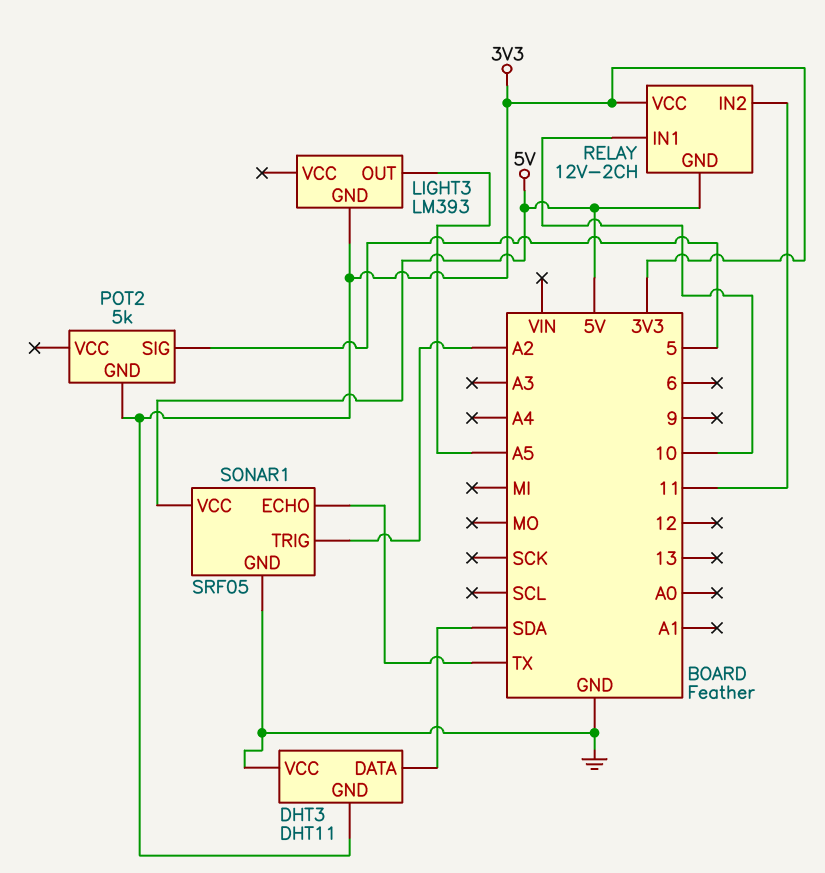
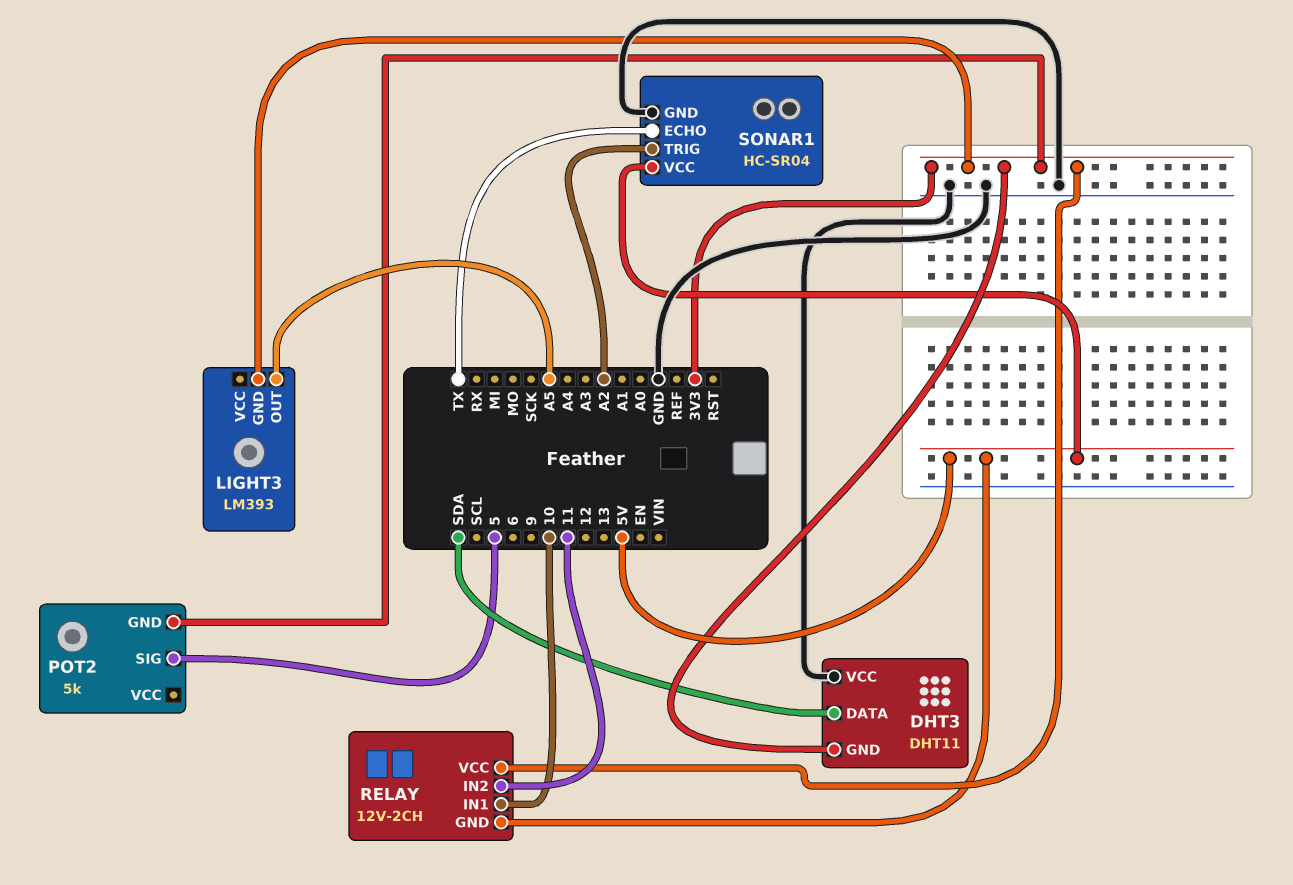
SONAR1: SRF05 -> HC-SR04

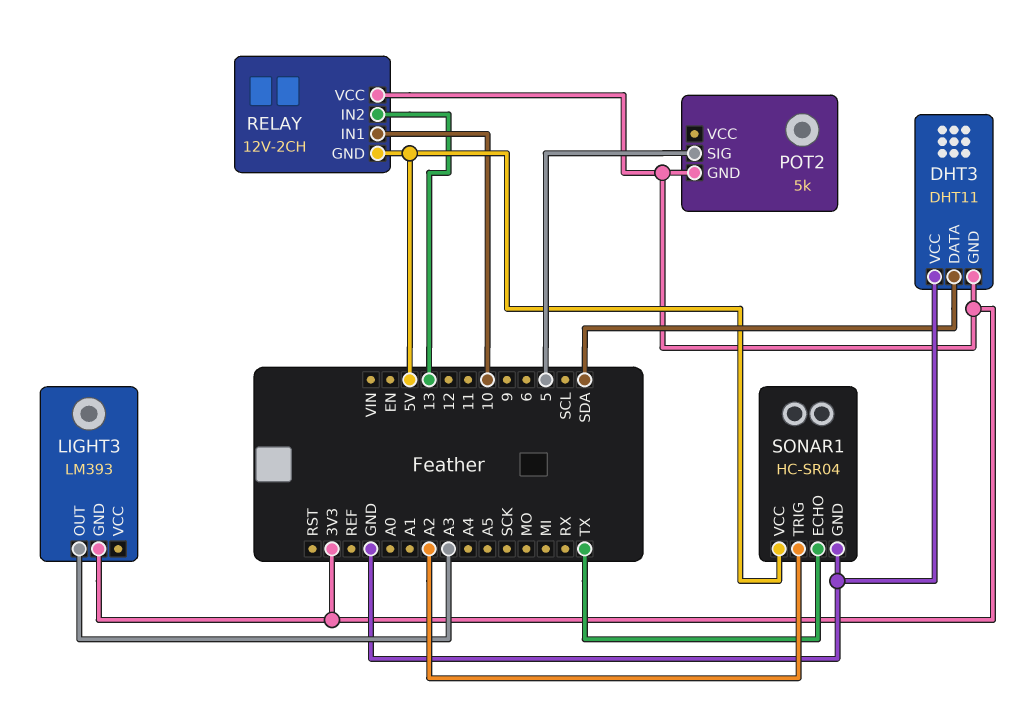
LIGHT3 pin OUT: A5 -> A3
RELAY pin IN2: 11 -> 13

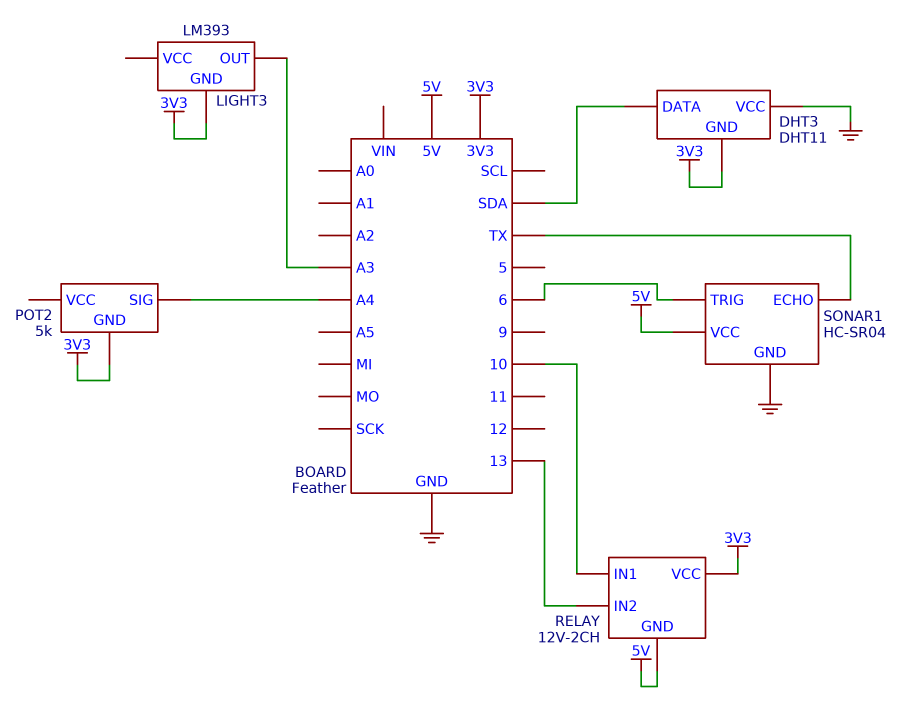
POT2 pin SIG: 5 -> A4
SONAR1 pin TRIG: A2 -> 6

